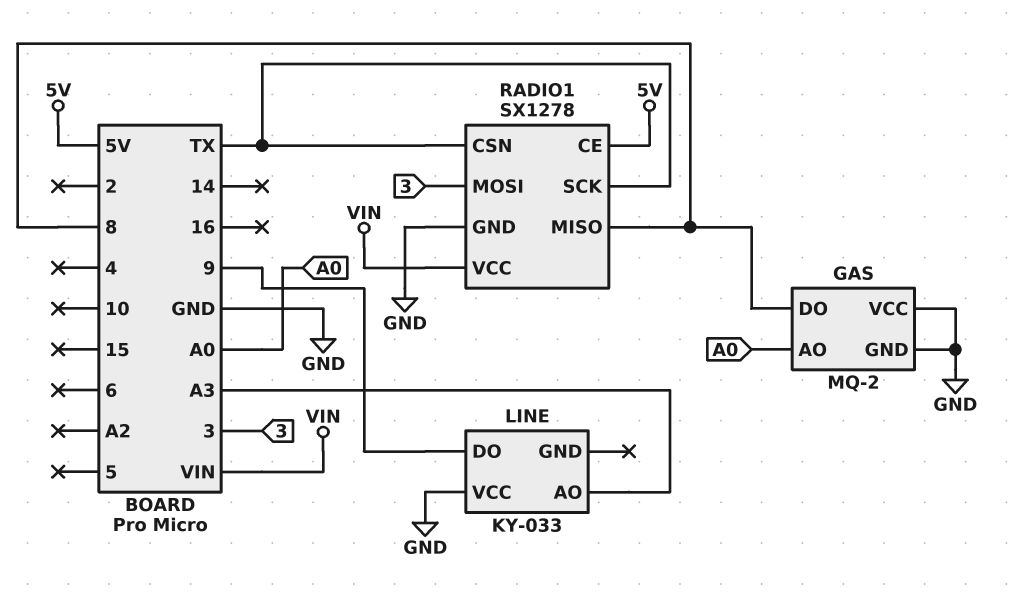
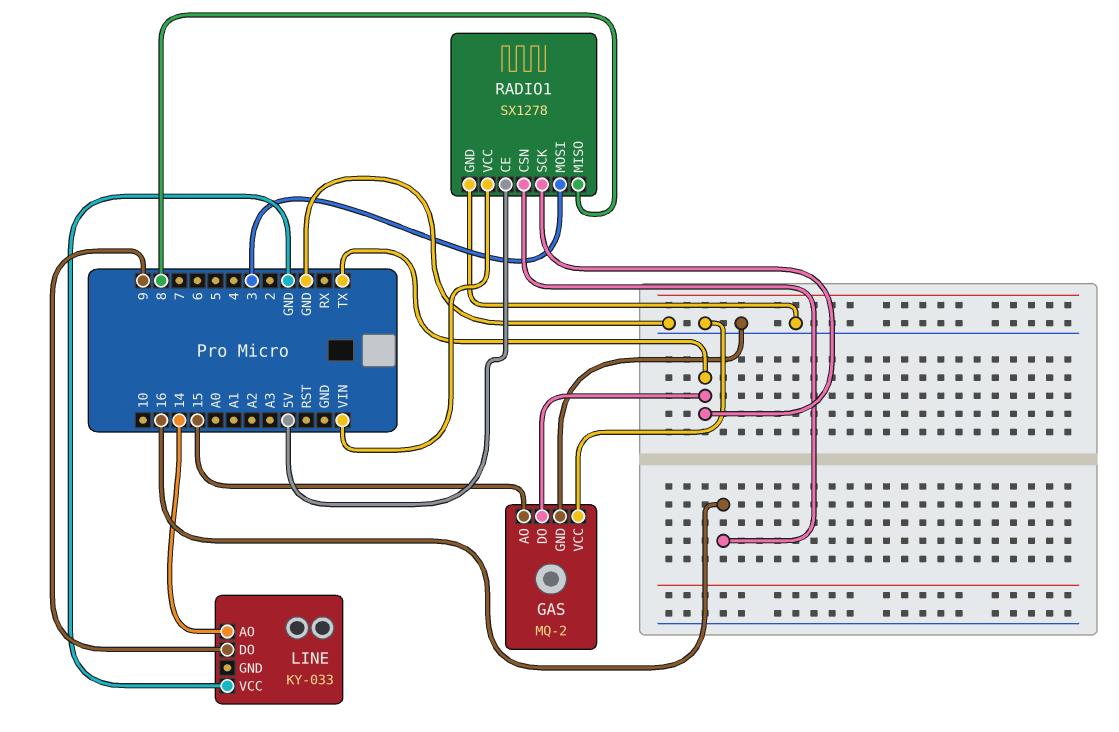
GAS pin AO: A0 -> 15
GAS pin DO: 8 -> TX
LINE pin AO: A3 -> 14
RADIO1 pin CSN: TX -> 16

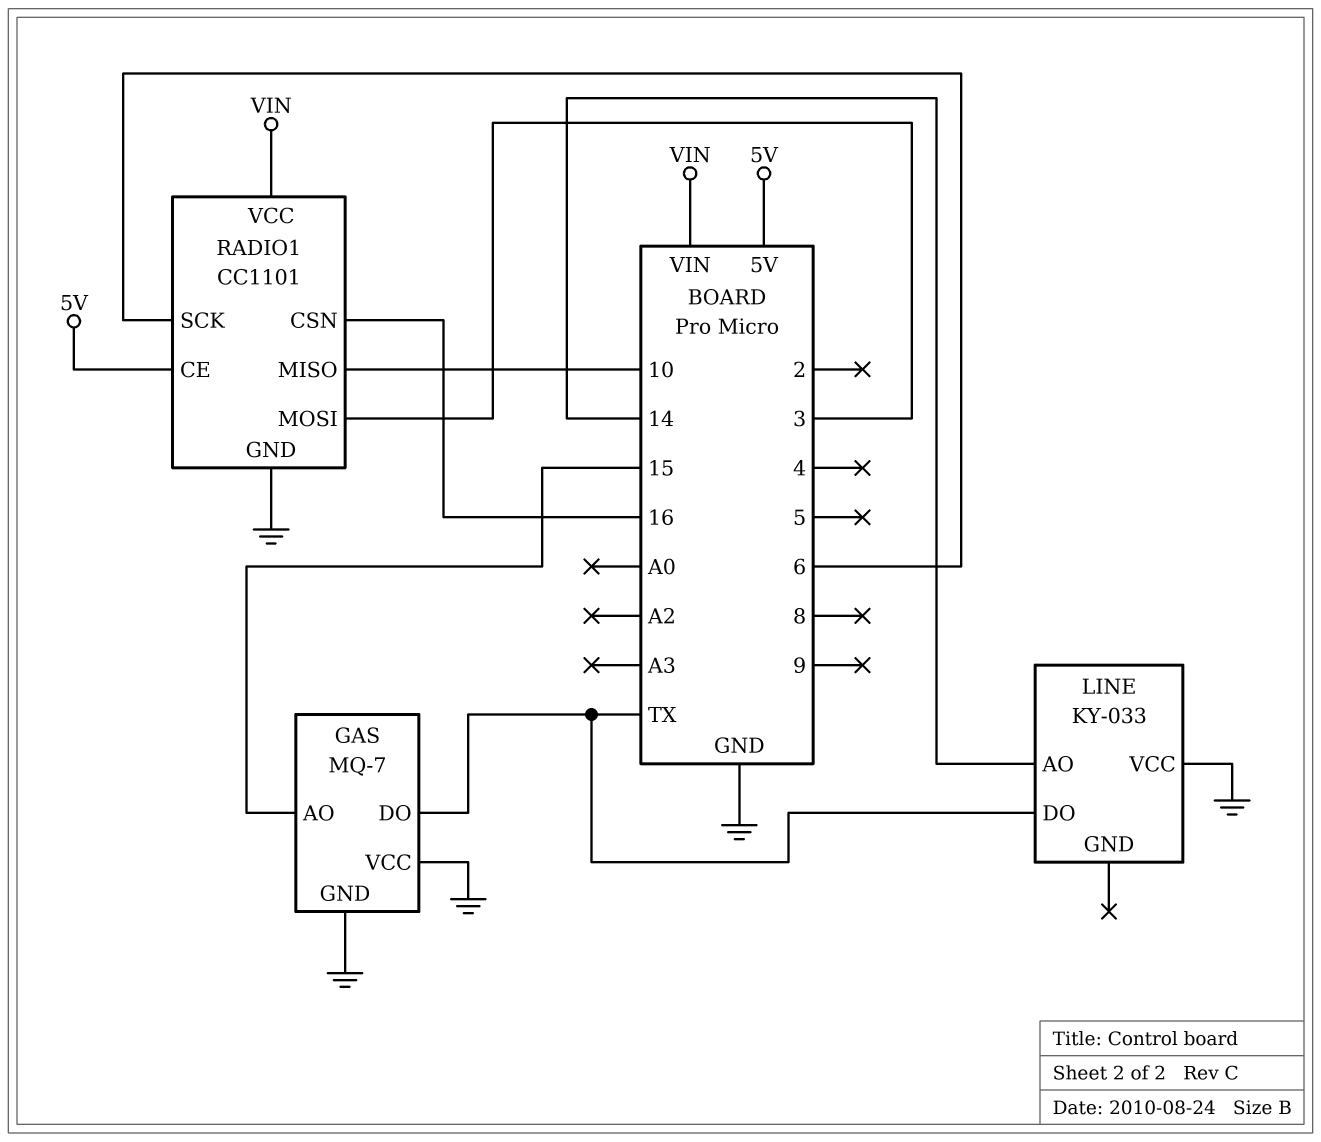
GAS: MQ-2 -> MQ-7
LINE pin DO: 9 -> TX
RADIO1: SX1278 -> CC1101
RADIO1 pin MISO: 8 -> 10
RADIO1 pin SCK: TX -> 6

